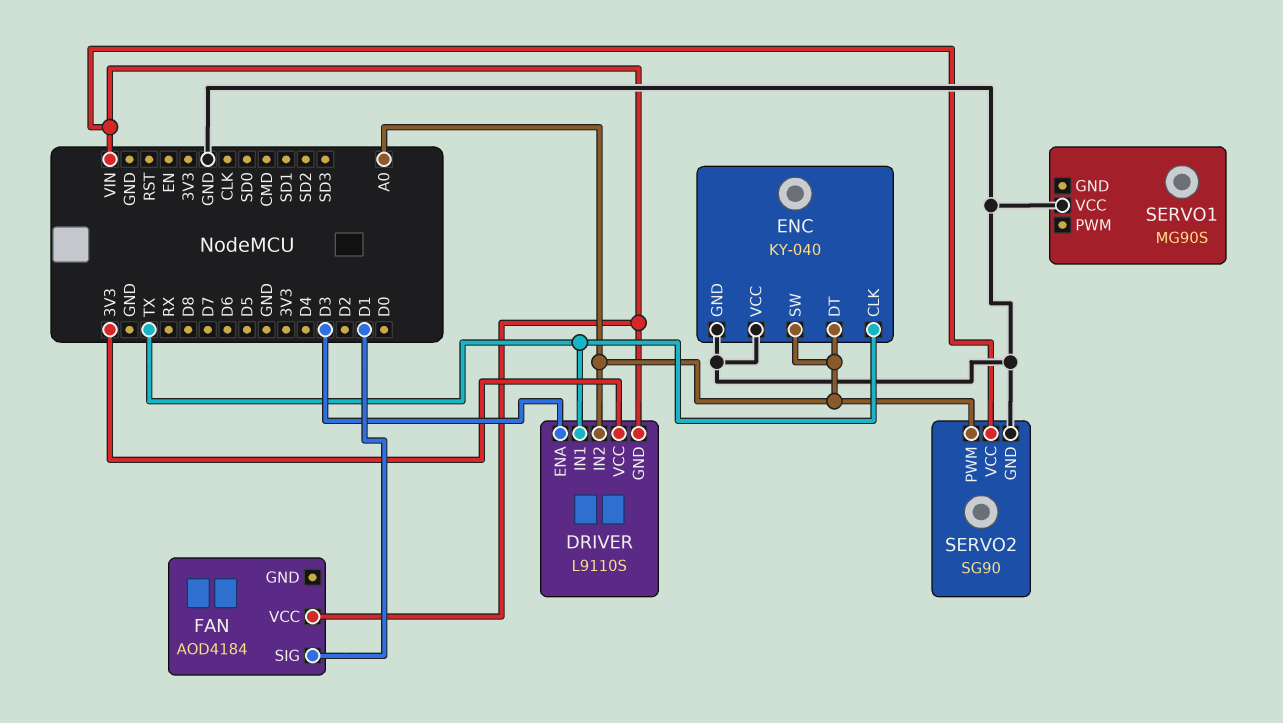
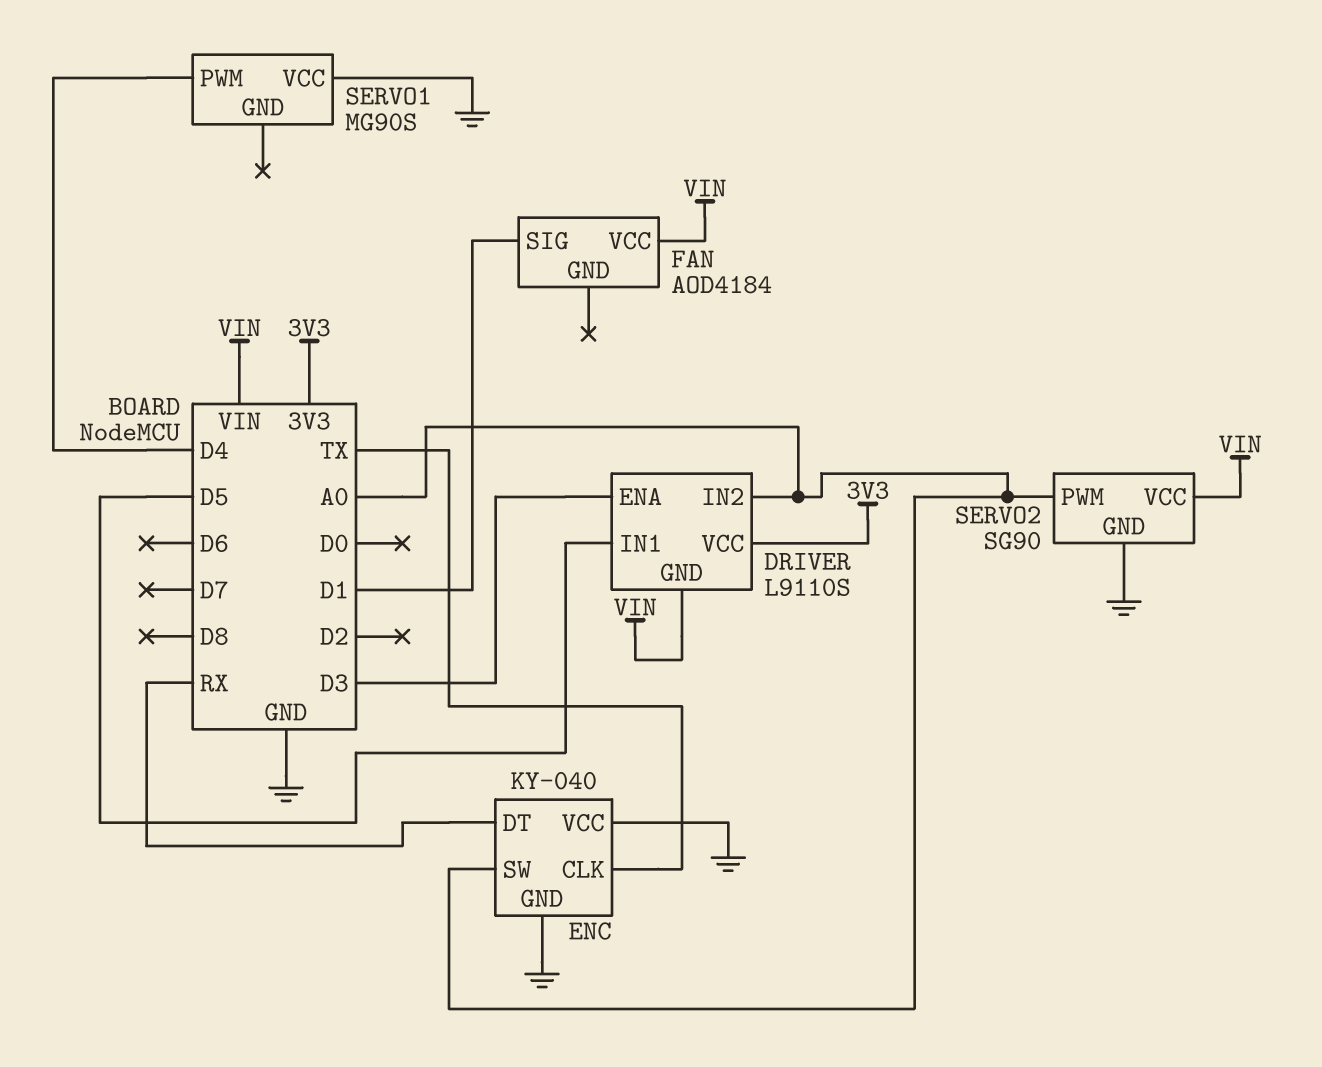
DRIVER pin IN1: TX -> D5
ENC pin DT: A0 -> RX
SERVO1 pin PWM: none -> D4

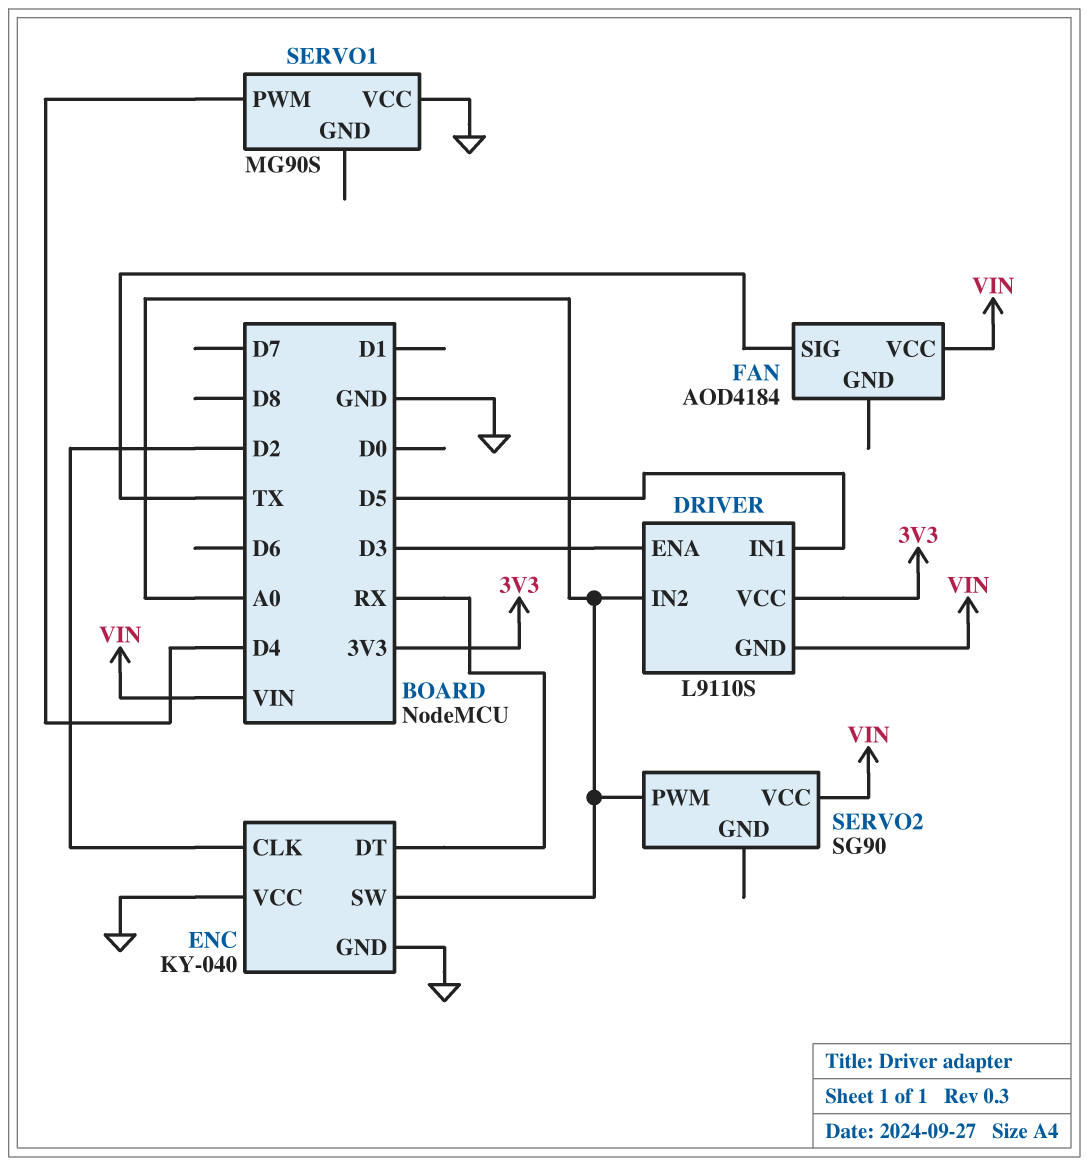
ENC pin CLK: TX -> D2
FAN pin SIG: D1 -> TX
SERVO2 pin GND: GND -> none

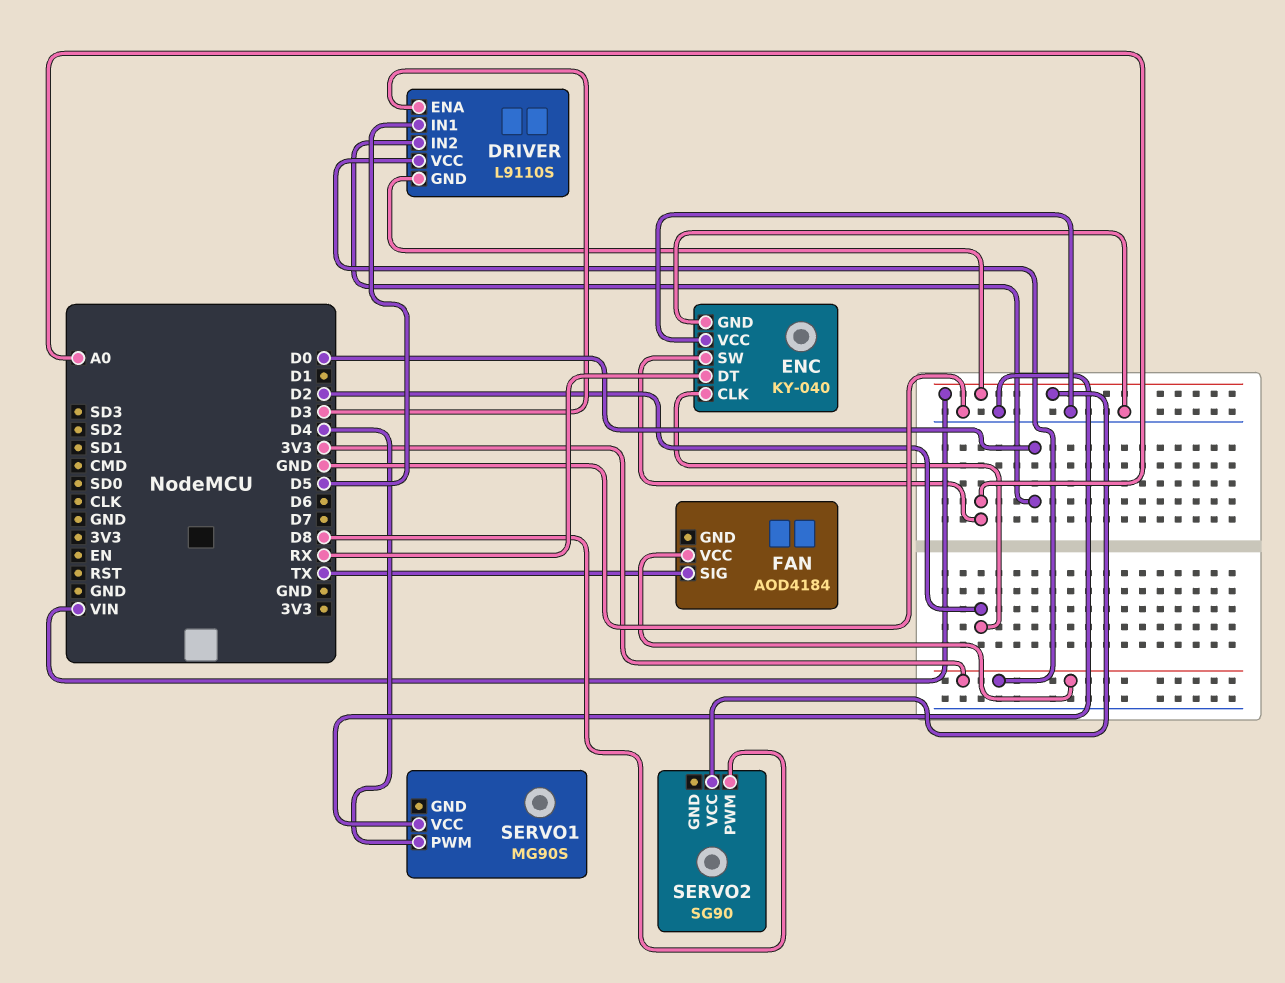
DRIVER pin IN2: A0 -> D0
FAN pin VCC: VIN -> 3V3
SERVO2 pin PWM: A0 -> D8

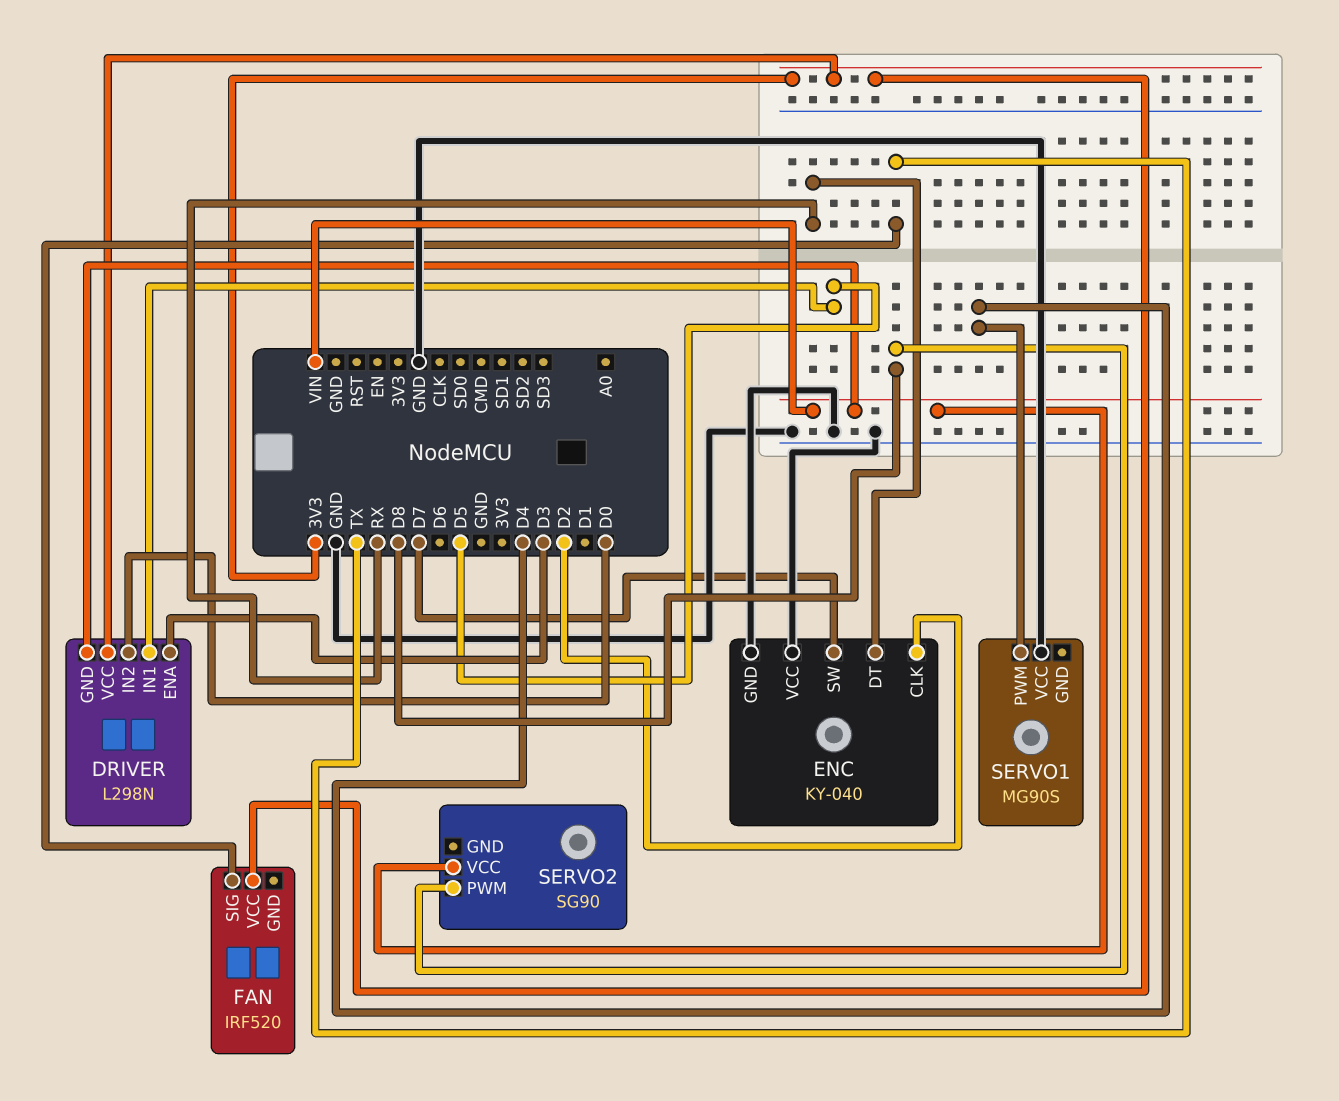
DRIVER: L9110S -> L298N
ENC pin SW: A0 -> D7
FAN: AOD4184 -> IRF520

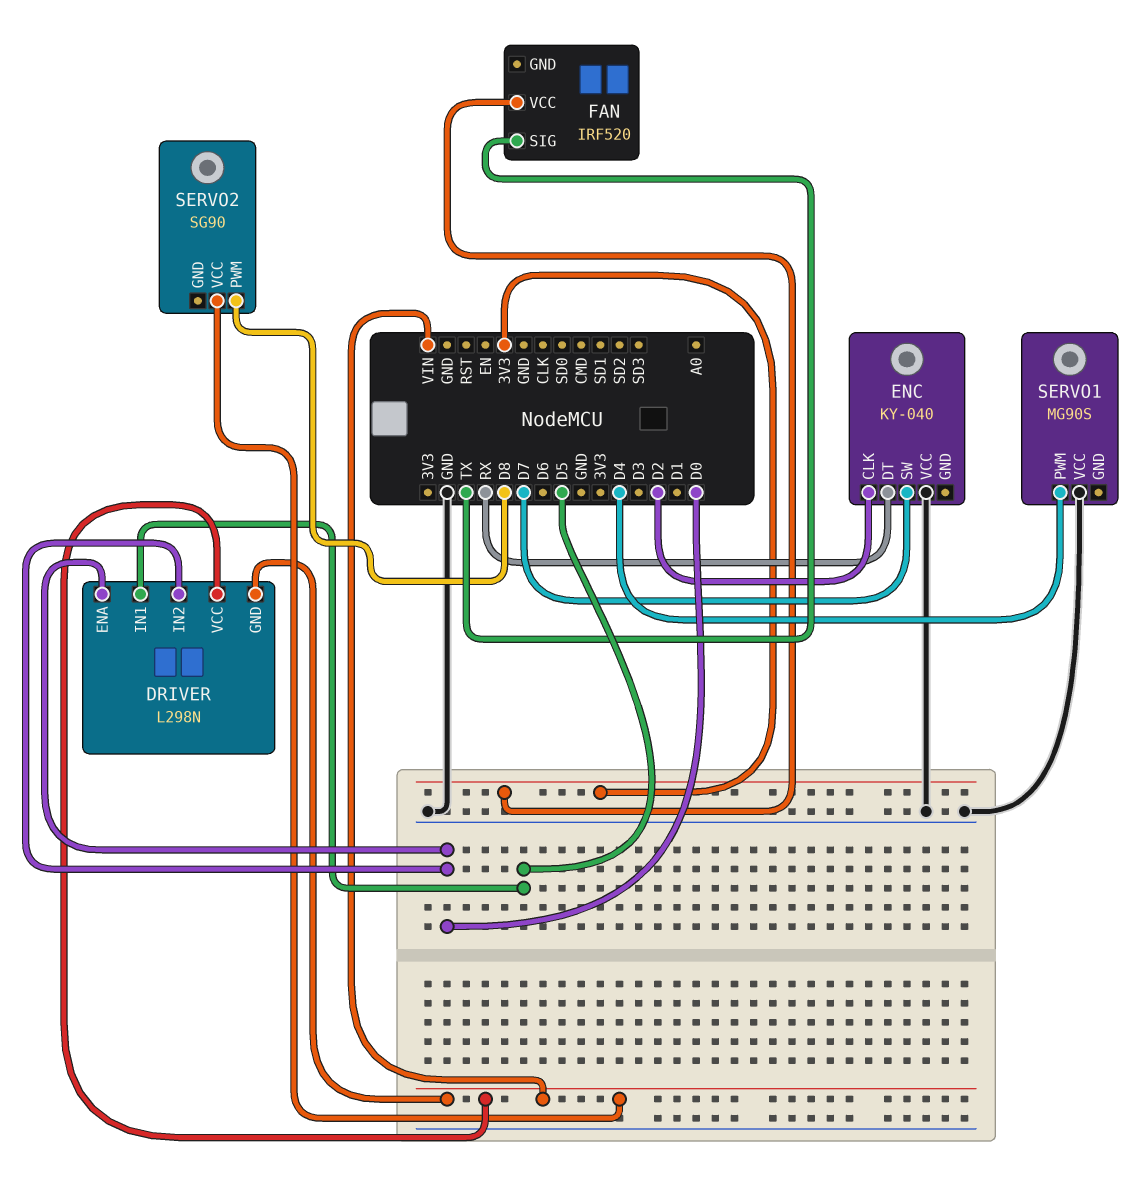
DRIVER pin ENA: D3 -> D0
DRIVER pin VCC: 3V3 -> VIN
ENC pin GND: GND -> none

